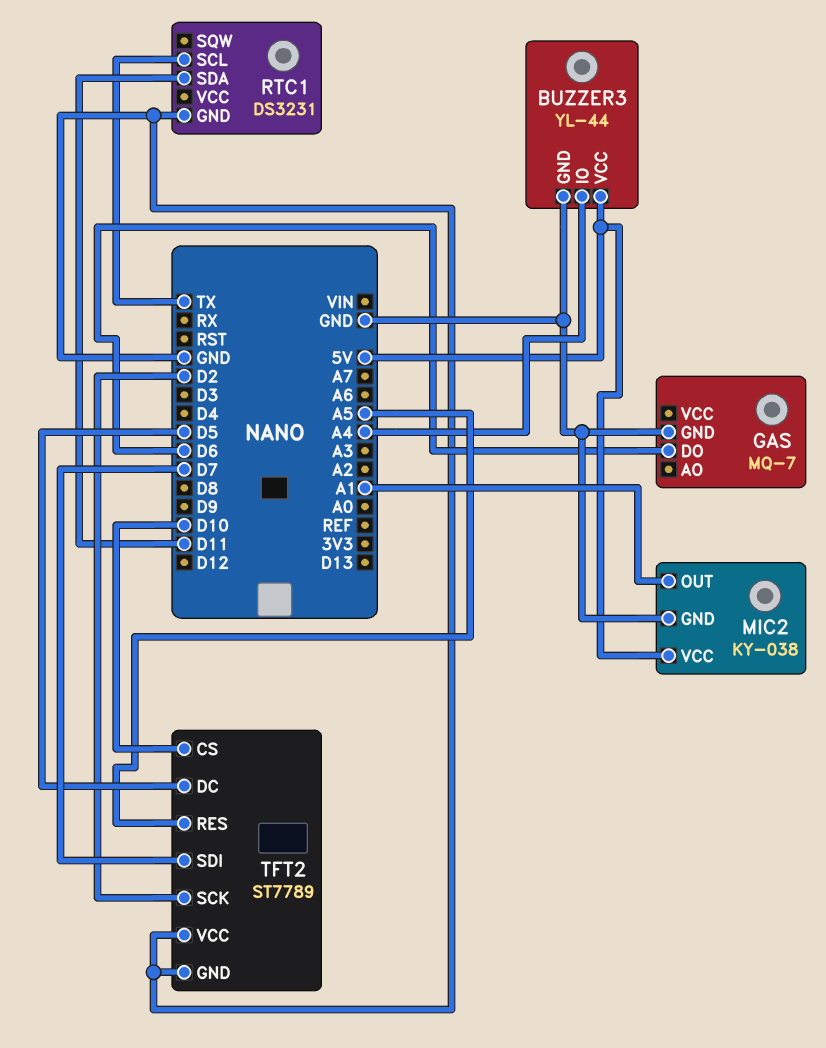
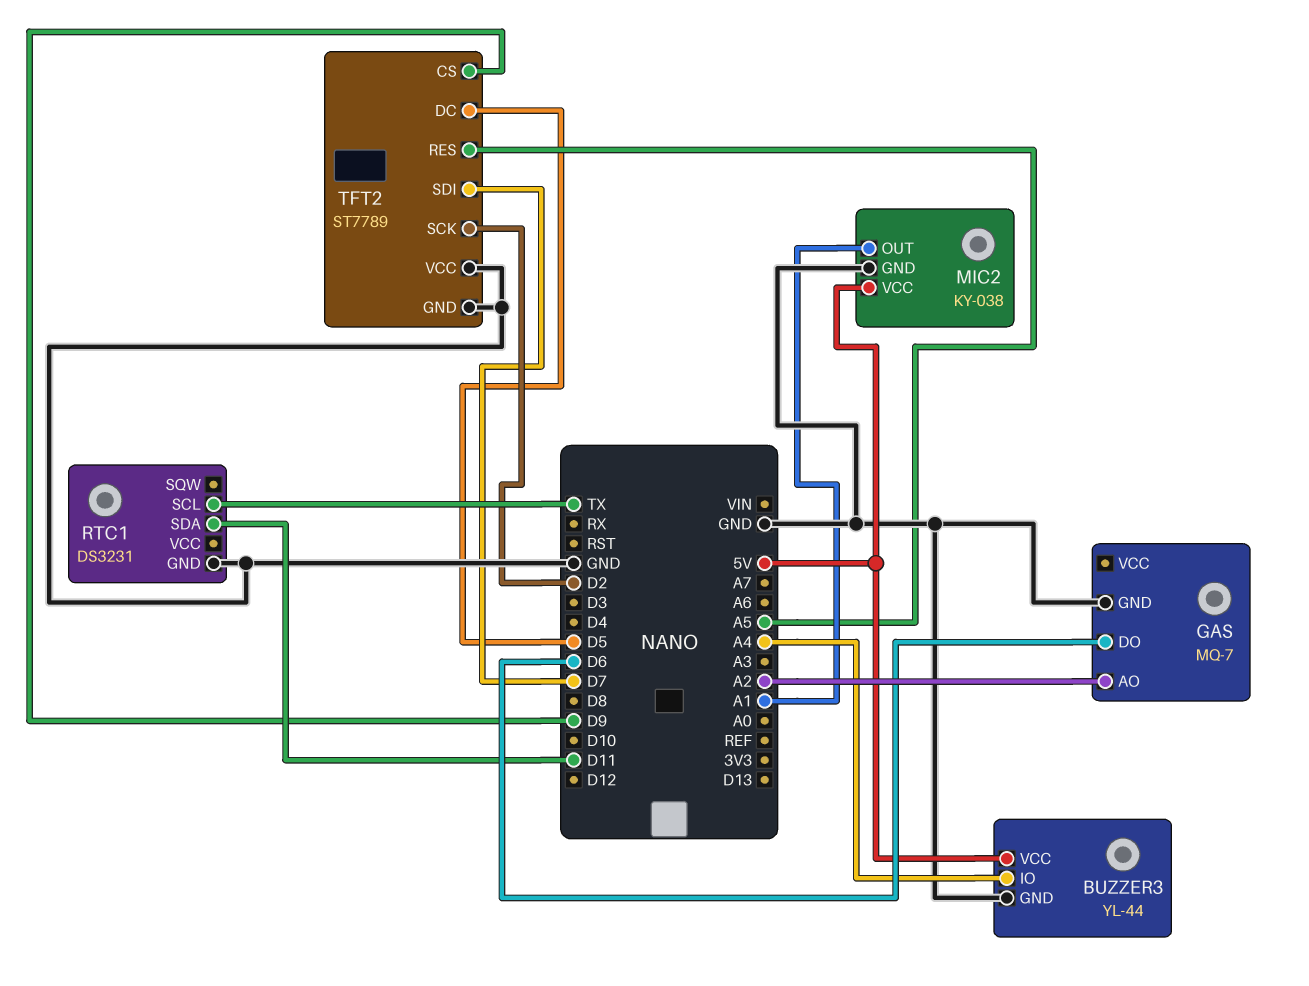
GAS pin AO: none -> A2
TFT2 pin CS: D10 -> D9

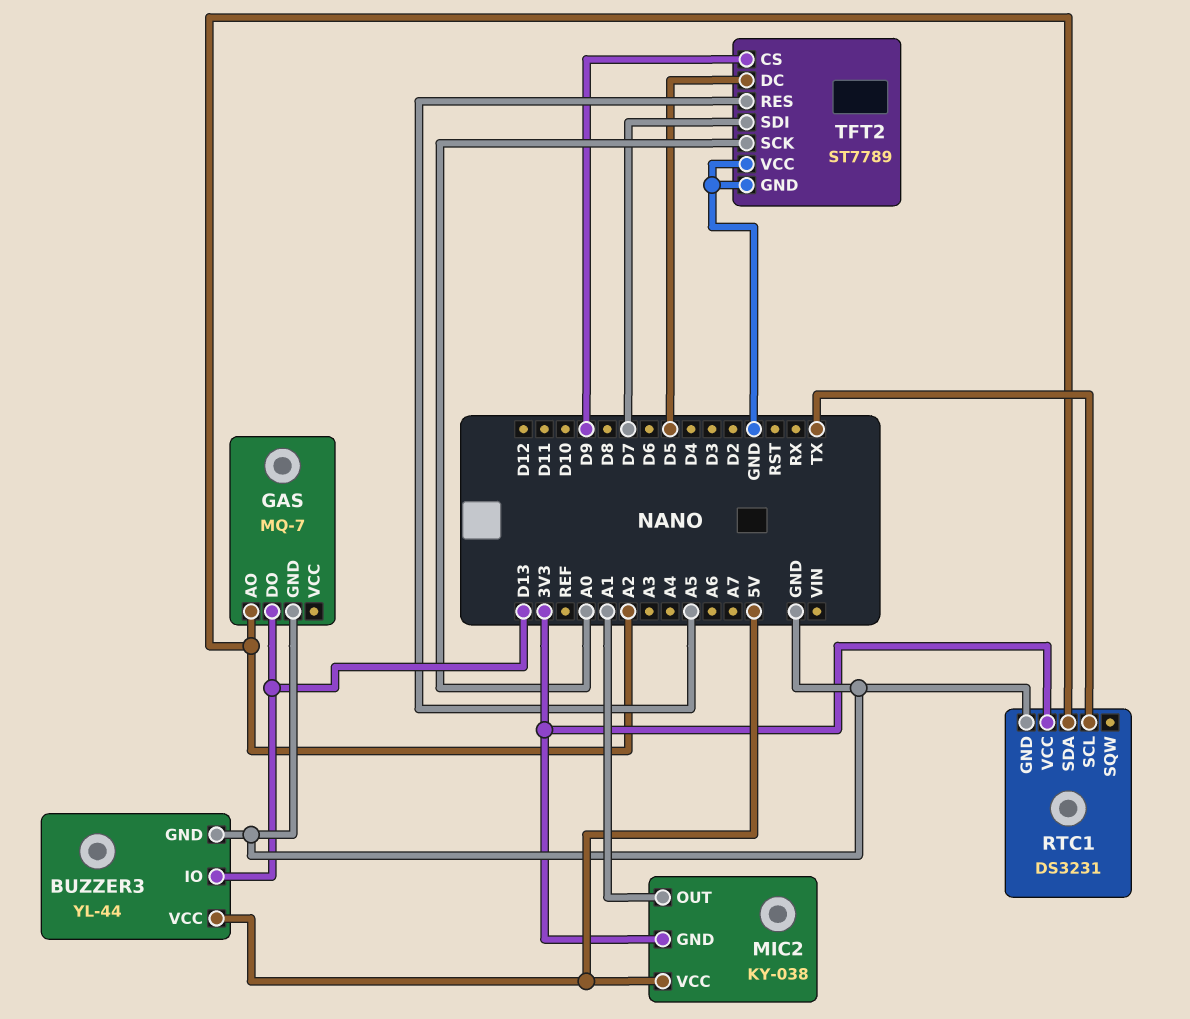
BUZZER3 pin IO: A4 -> D13
GAS pin DO: D6 -> D13
MIC2 pin GND: GND -> 3V3
RTC1 pin SDA: D11 -> A2
RTC1 pin VCC: none -> 3V3
TFT2 pin SCK: D2 -> A0

